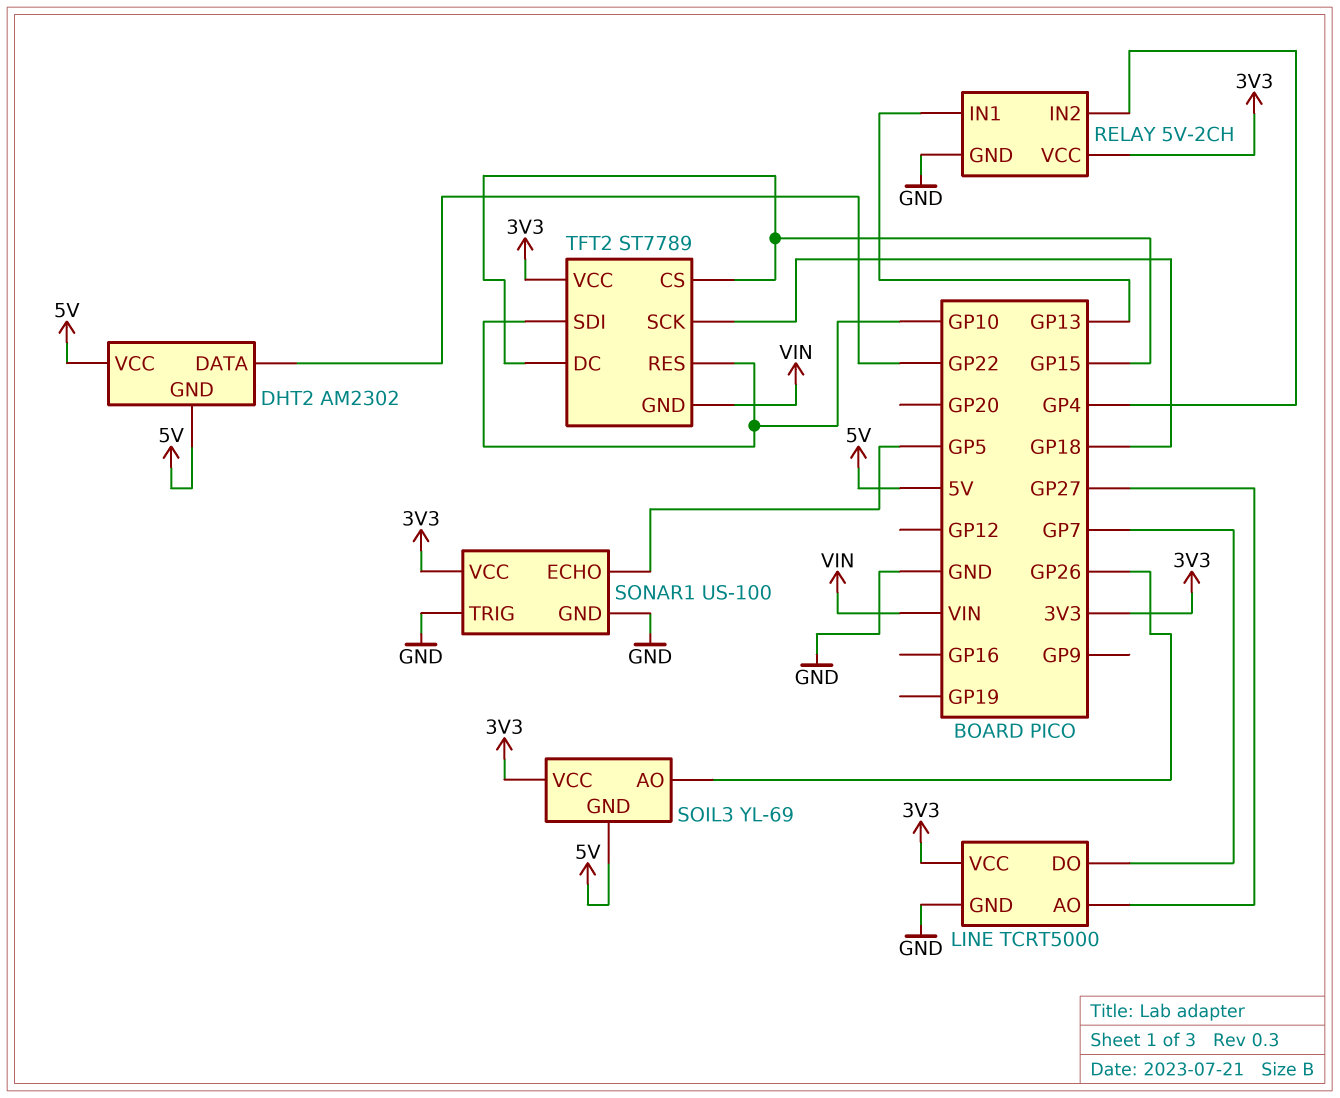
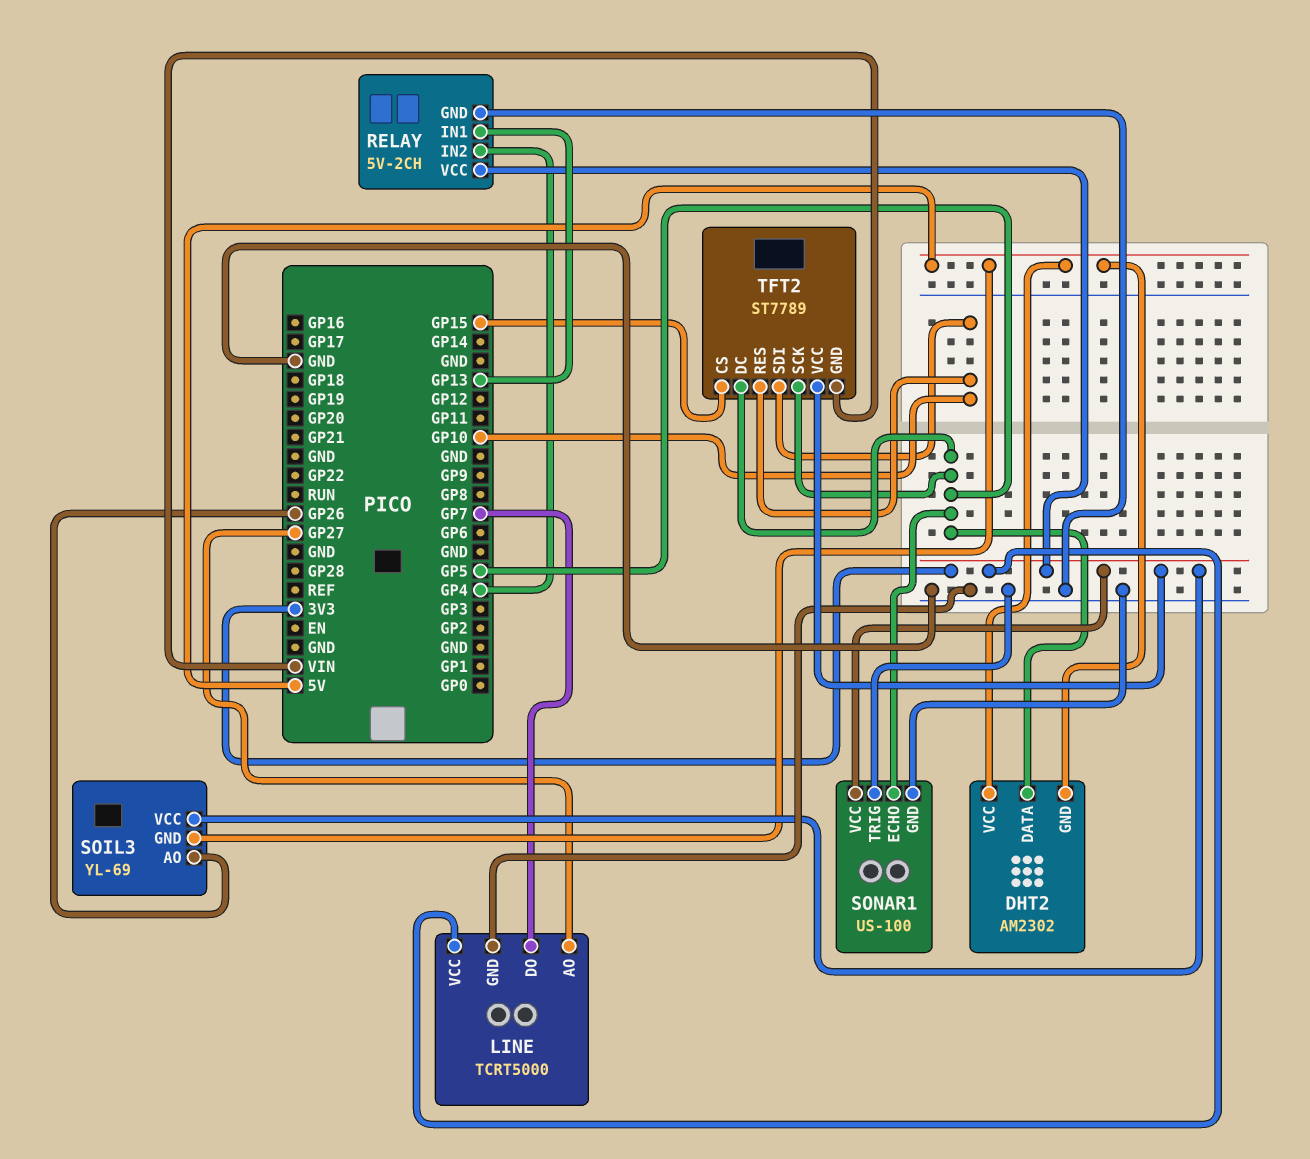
DHT2 pin DATA: GP22 -> GP5
TFT2 pin DC: GP15 -> GP5
TFT2 pin SCK: GP18 -> GP5

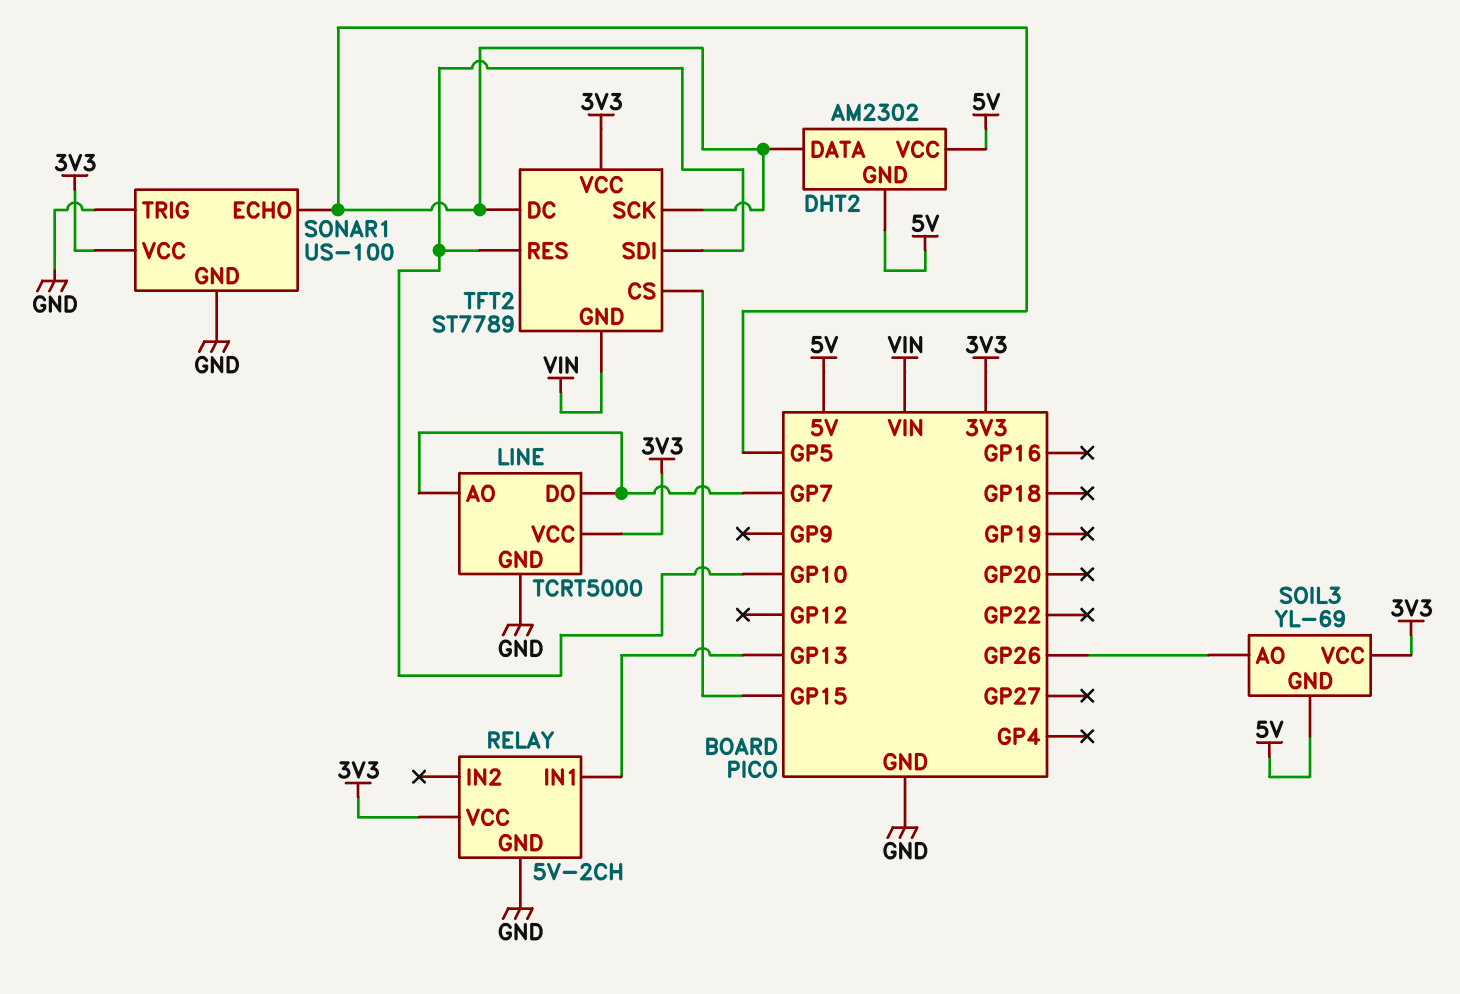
LINE pin AO: GP27 -> GP7
RELAY pin IN2: GP4 -> none

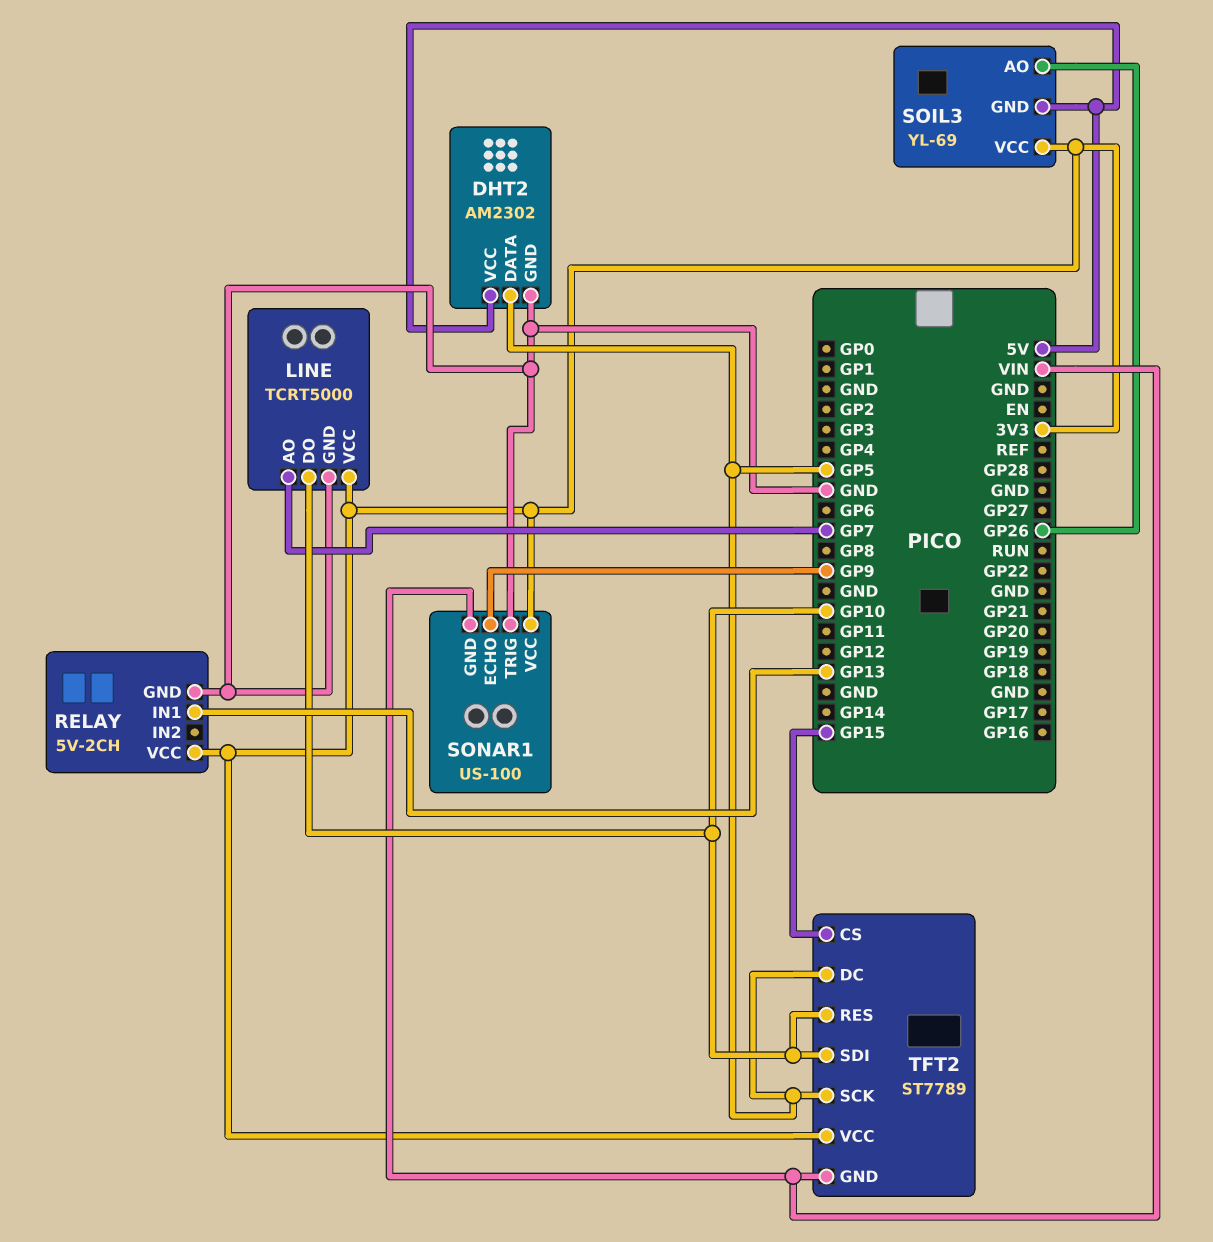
DHT2 pin GND: 5V -> GND
LINE pin DO: GP7 -> GP10
SONAR1 pin ECHO: GP5 -> GP9
SONAR1 pin GND: GND -> VIN

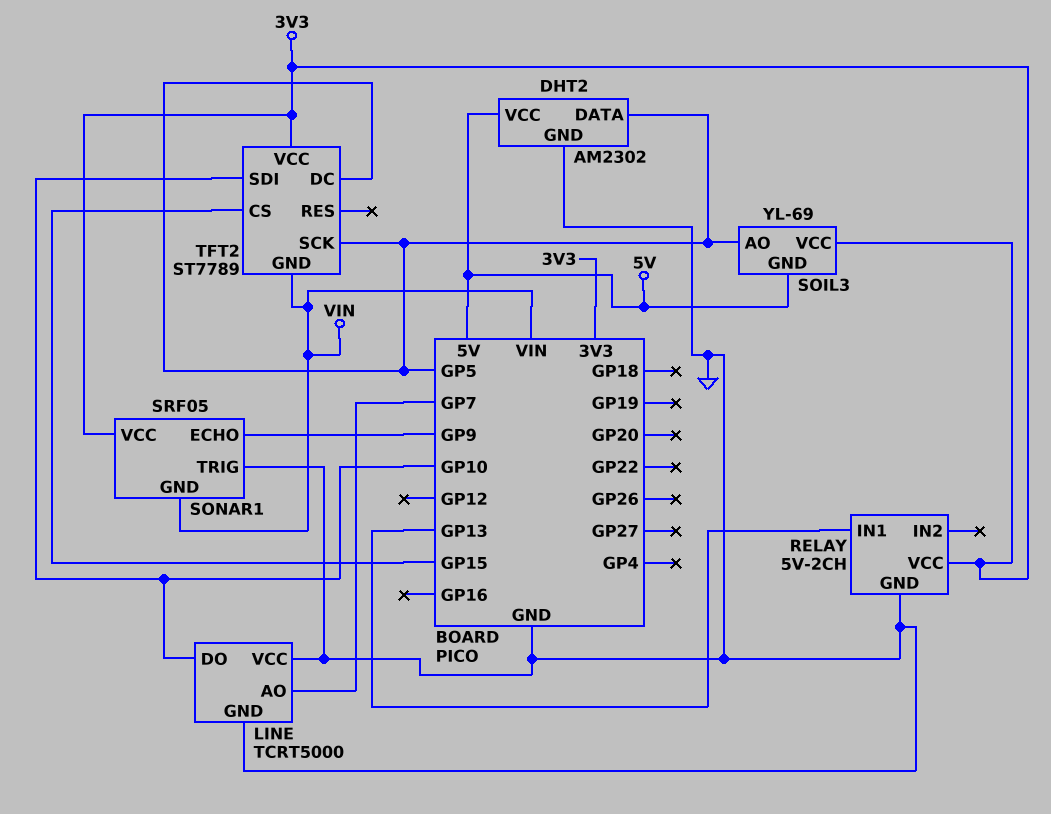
LINE pin VCC: 3V3 -> GND
SOIL3 pin AO: GP26 -> GP5
SONAR1: US-100 -> SRF05
TFT2 pin RES: GP10 -> none

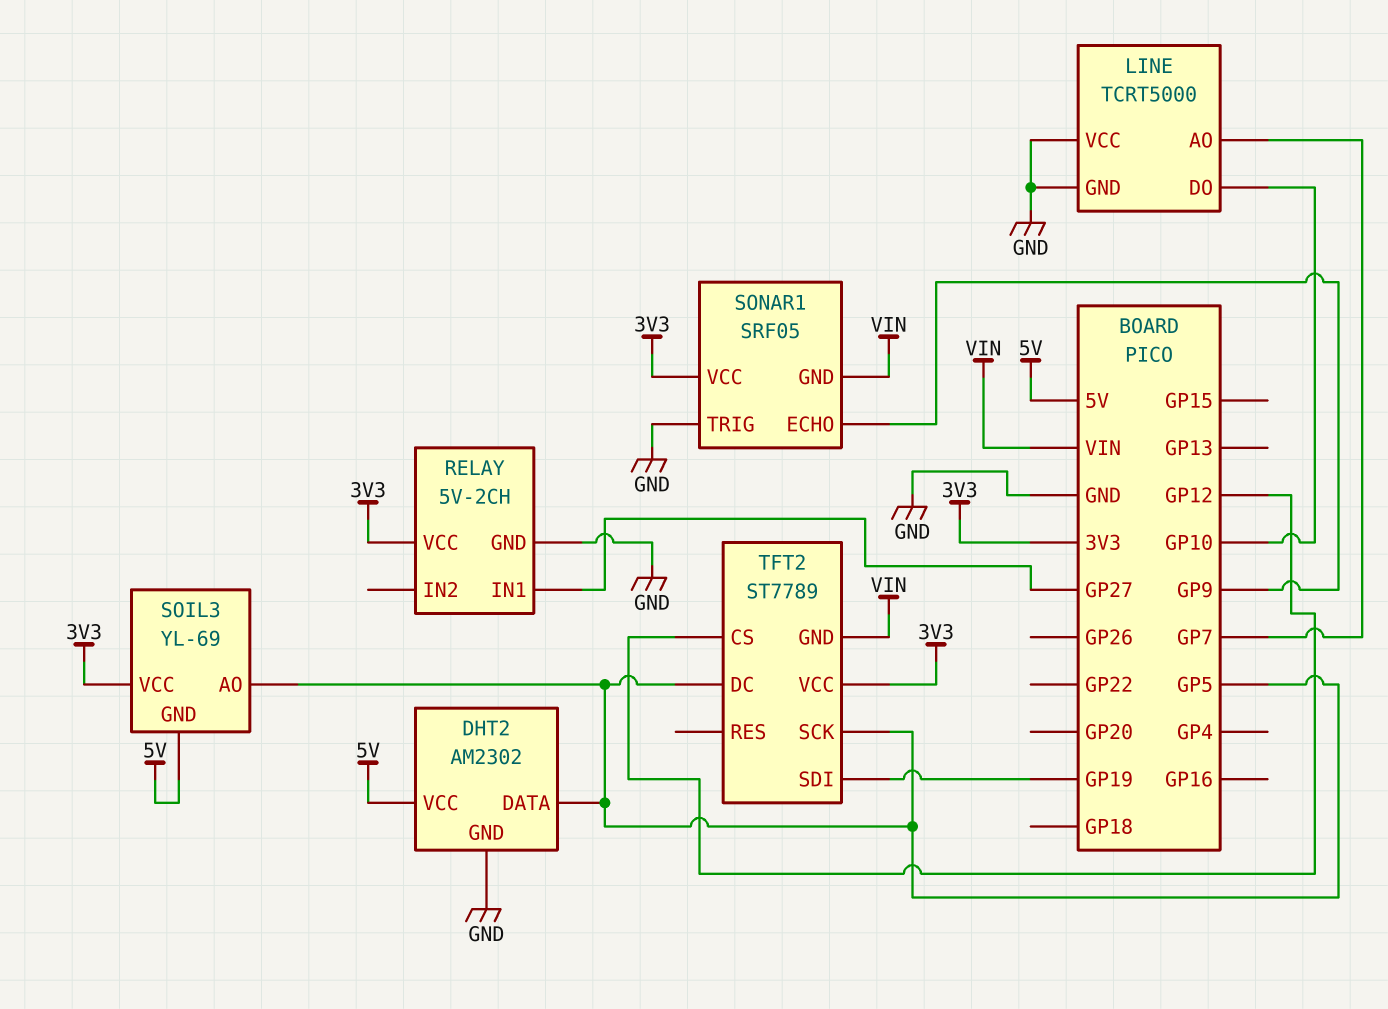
RELAY pin IN1: GP13 -> GP27
TFT2 pin CS: GP15 -> GP12
TFT2 pin SDI: GP10 -> GP19

